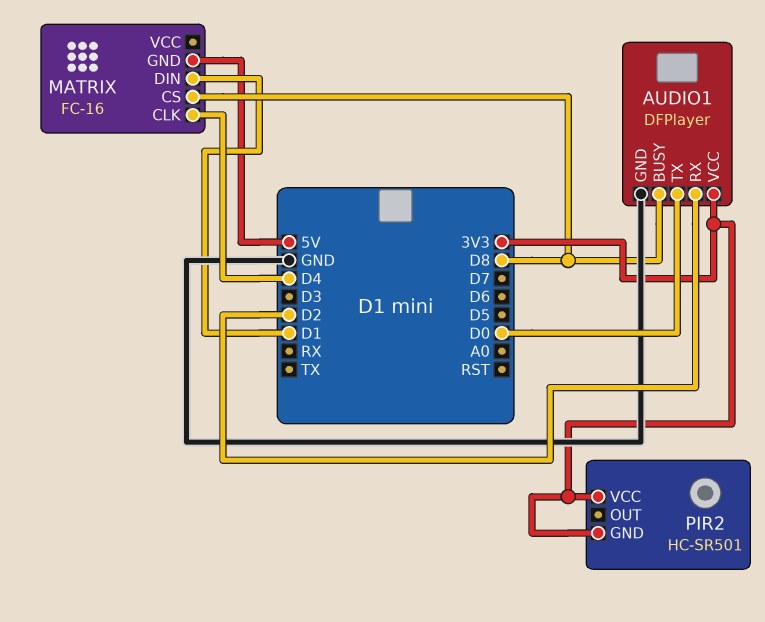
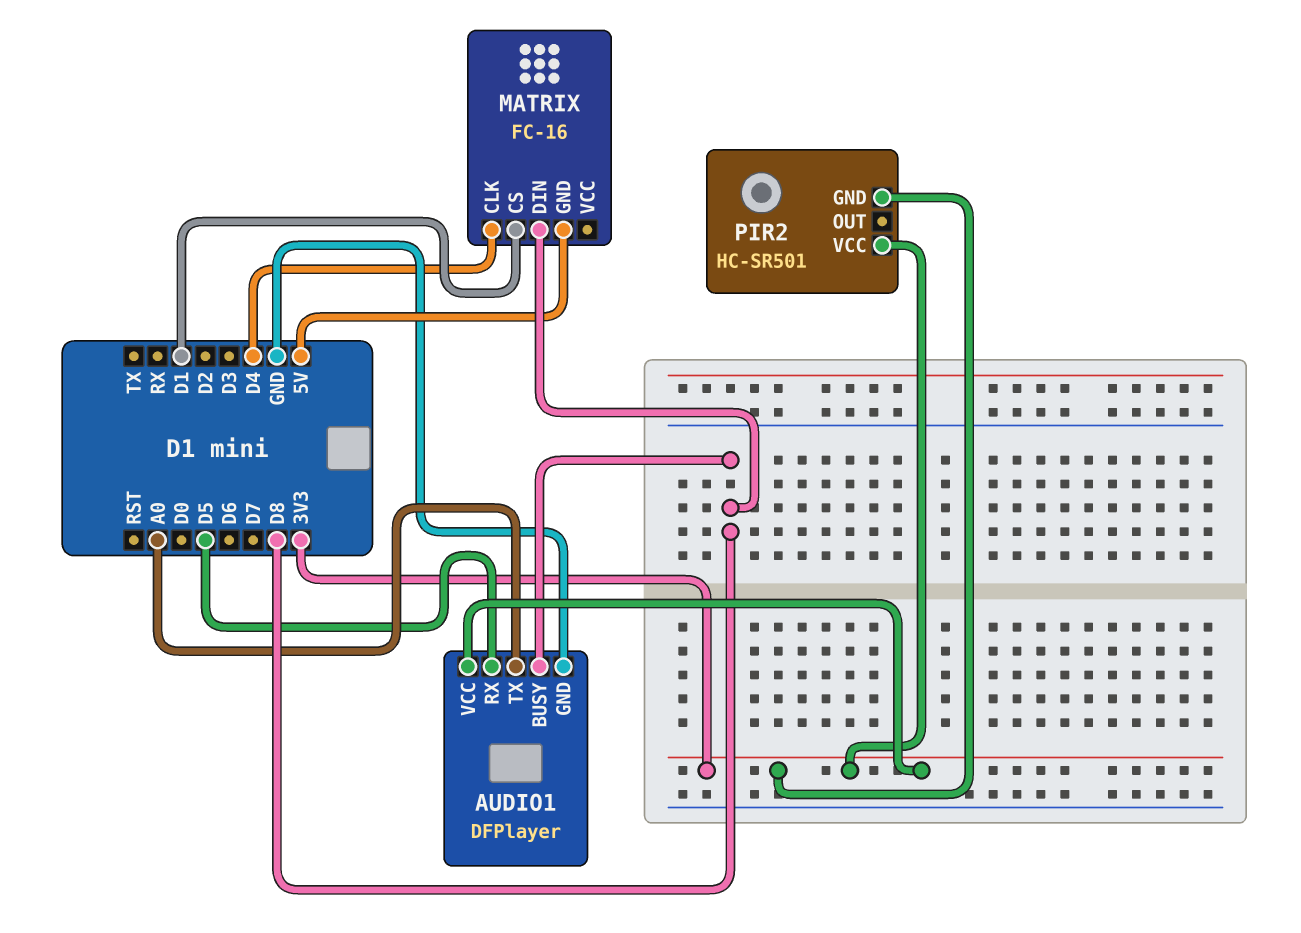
AUDIO1 pin RX: D2 -> D5
AUDIO1 pin TX: D0 -> A0
MATRIX pin CS: D8 -> D1
MATRIX pin DIN: D1 -> D8

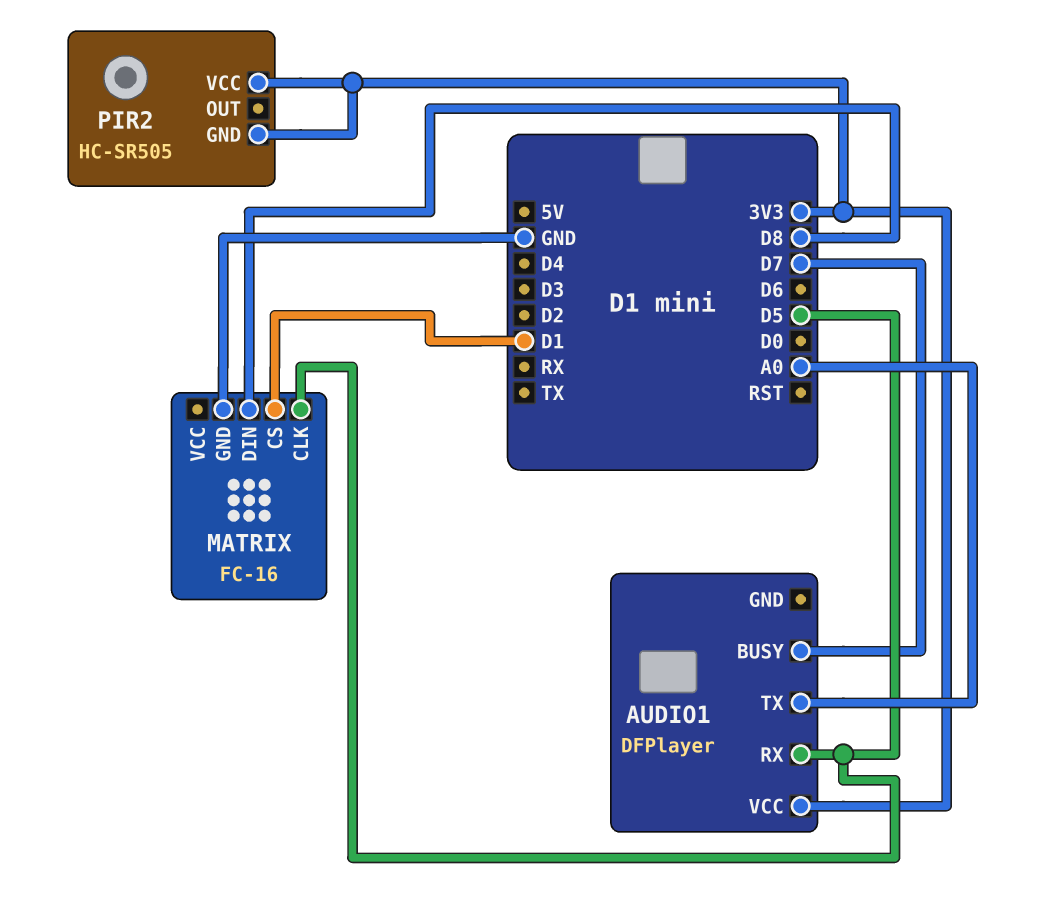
AUDIO1 pin BUSY: D8 -> D7
AUDIO1 pin GND: GND -> none
MATRIX pin CLK: D4 -> D5
MATRIX pin GND: 5V -> GND
PIR2: HC-SR501 -> HC-SR505

